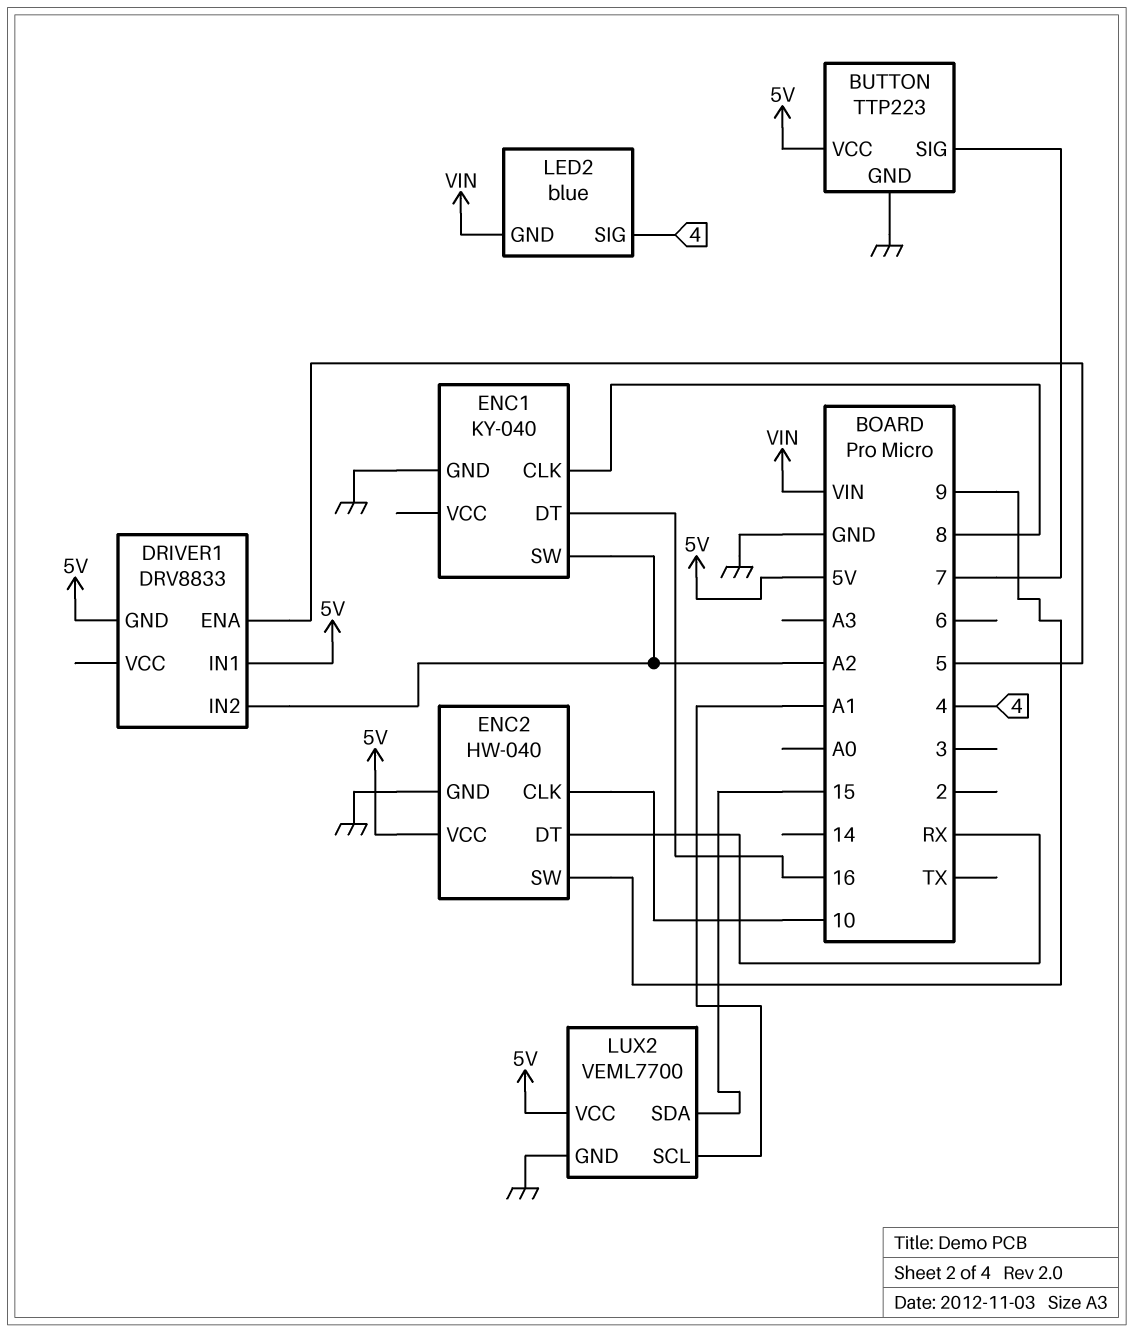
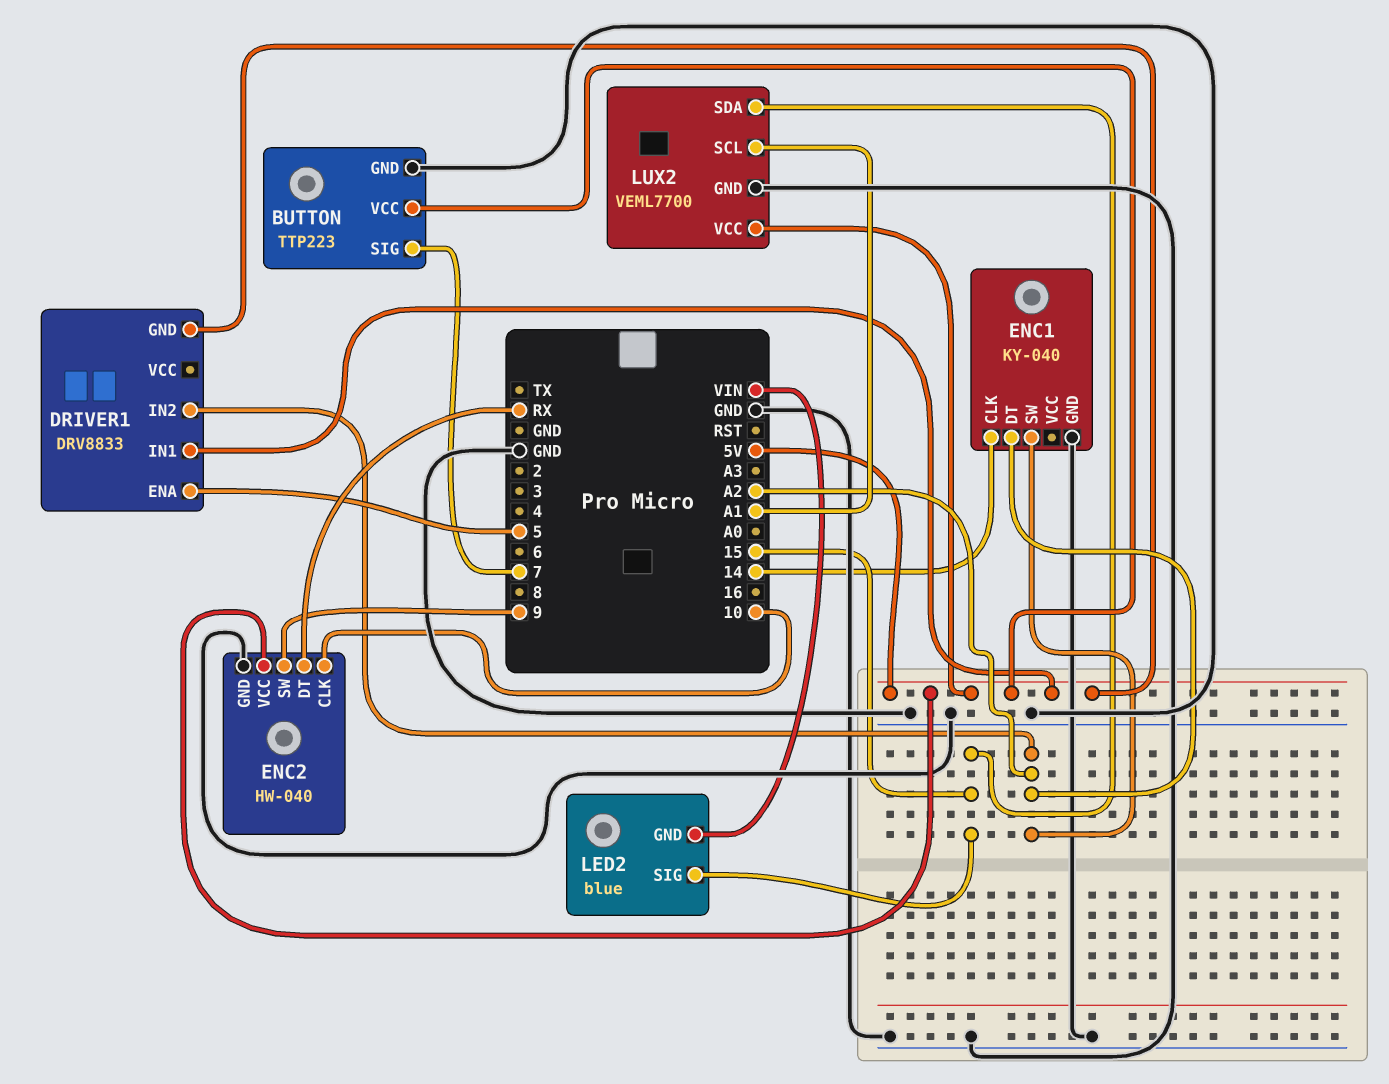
ENC1 pin CLK: 8 -> 14
ENC1 pin DT: 16 -> A2
LED2 pin SIG: 4 -> 15

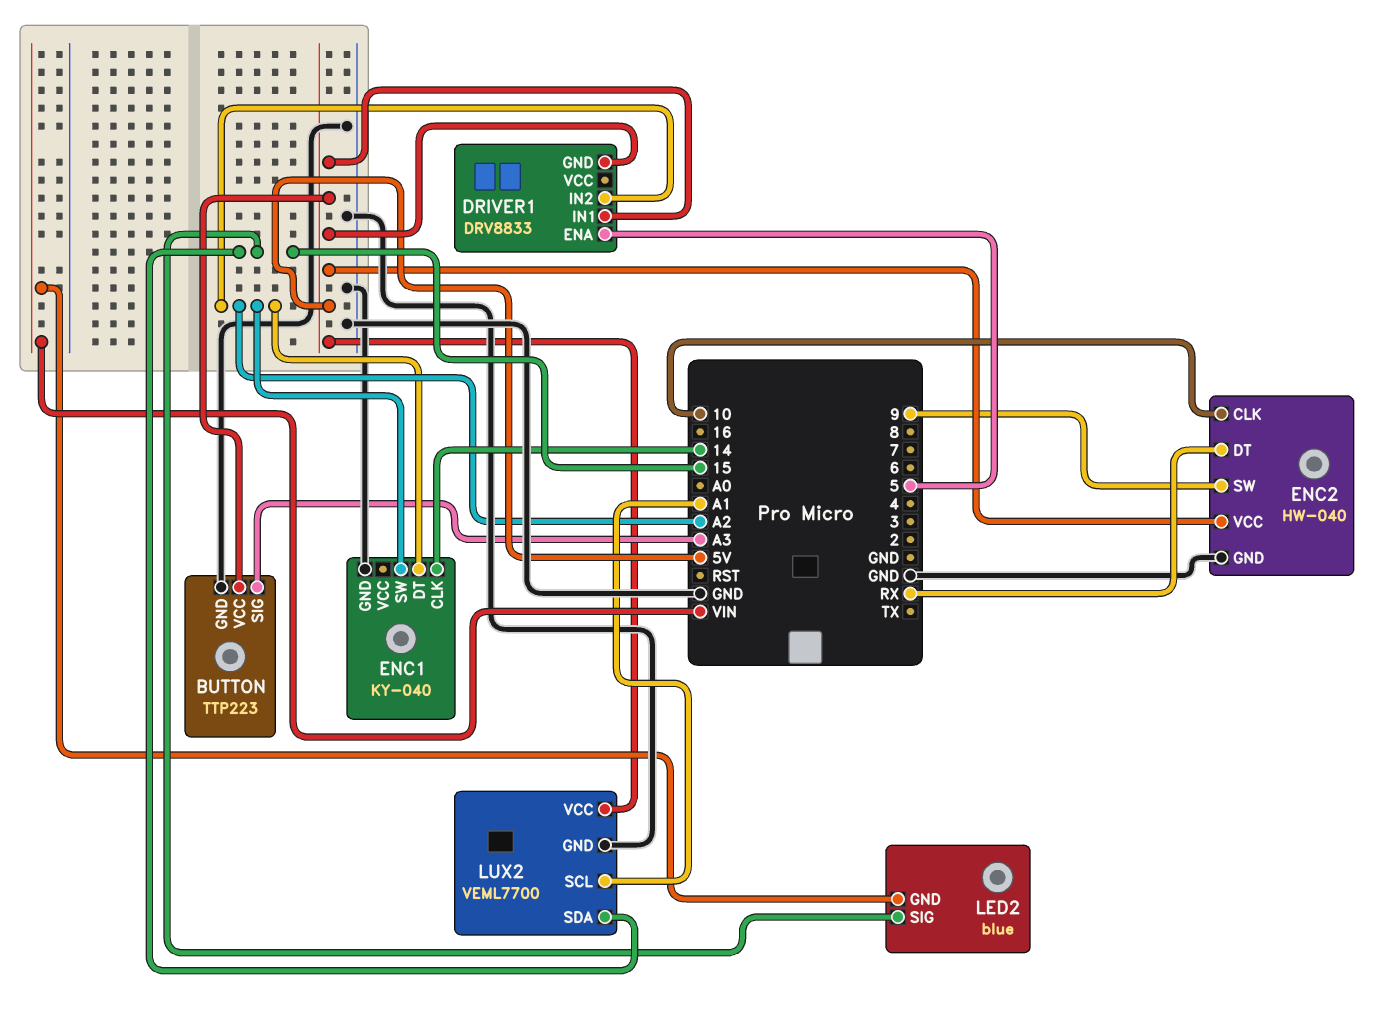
BUTTON pin SIG: 7 -> A3

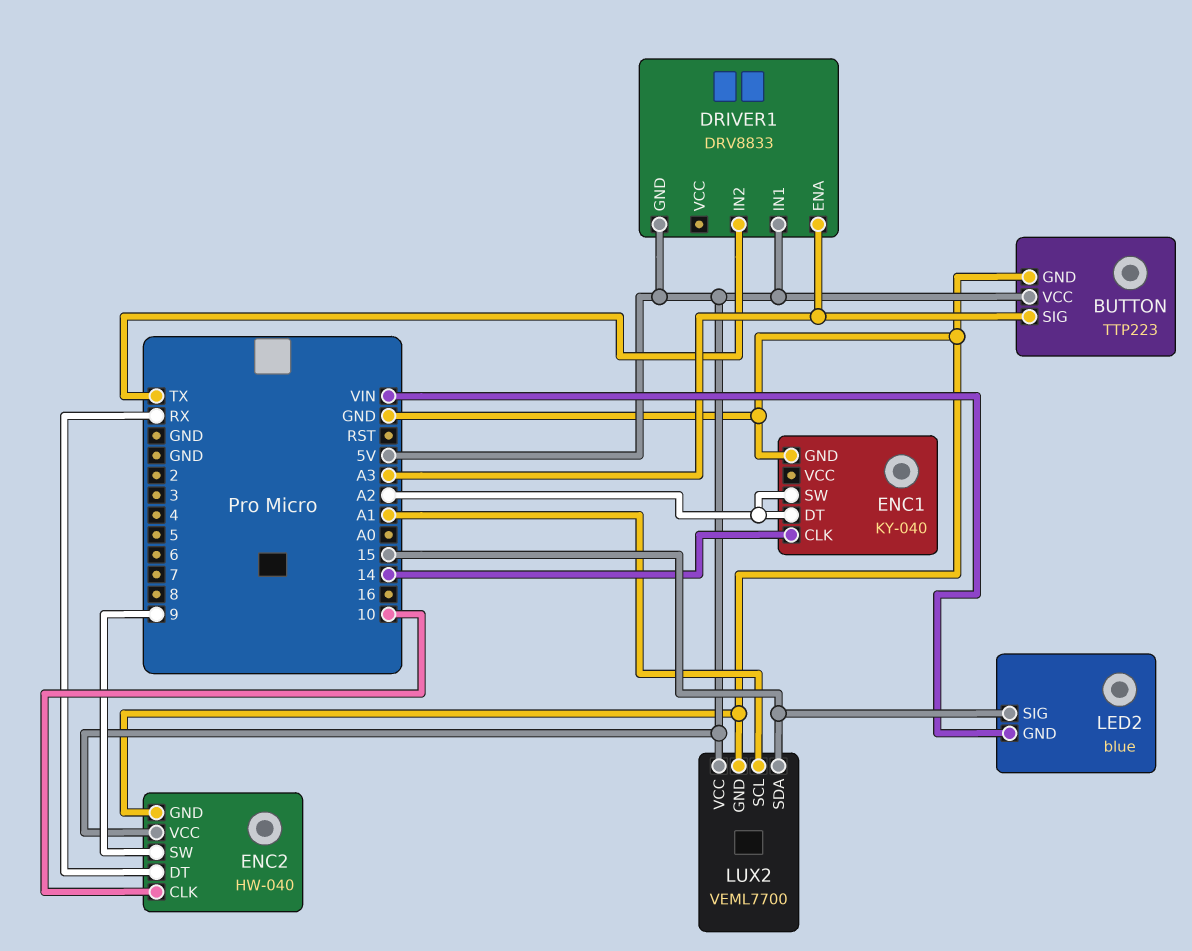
DRIVER1 pin ENA: 5 -> A3
DRIVER1 pin IN2: A2 -> TX

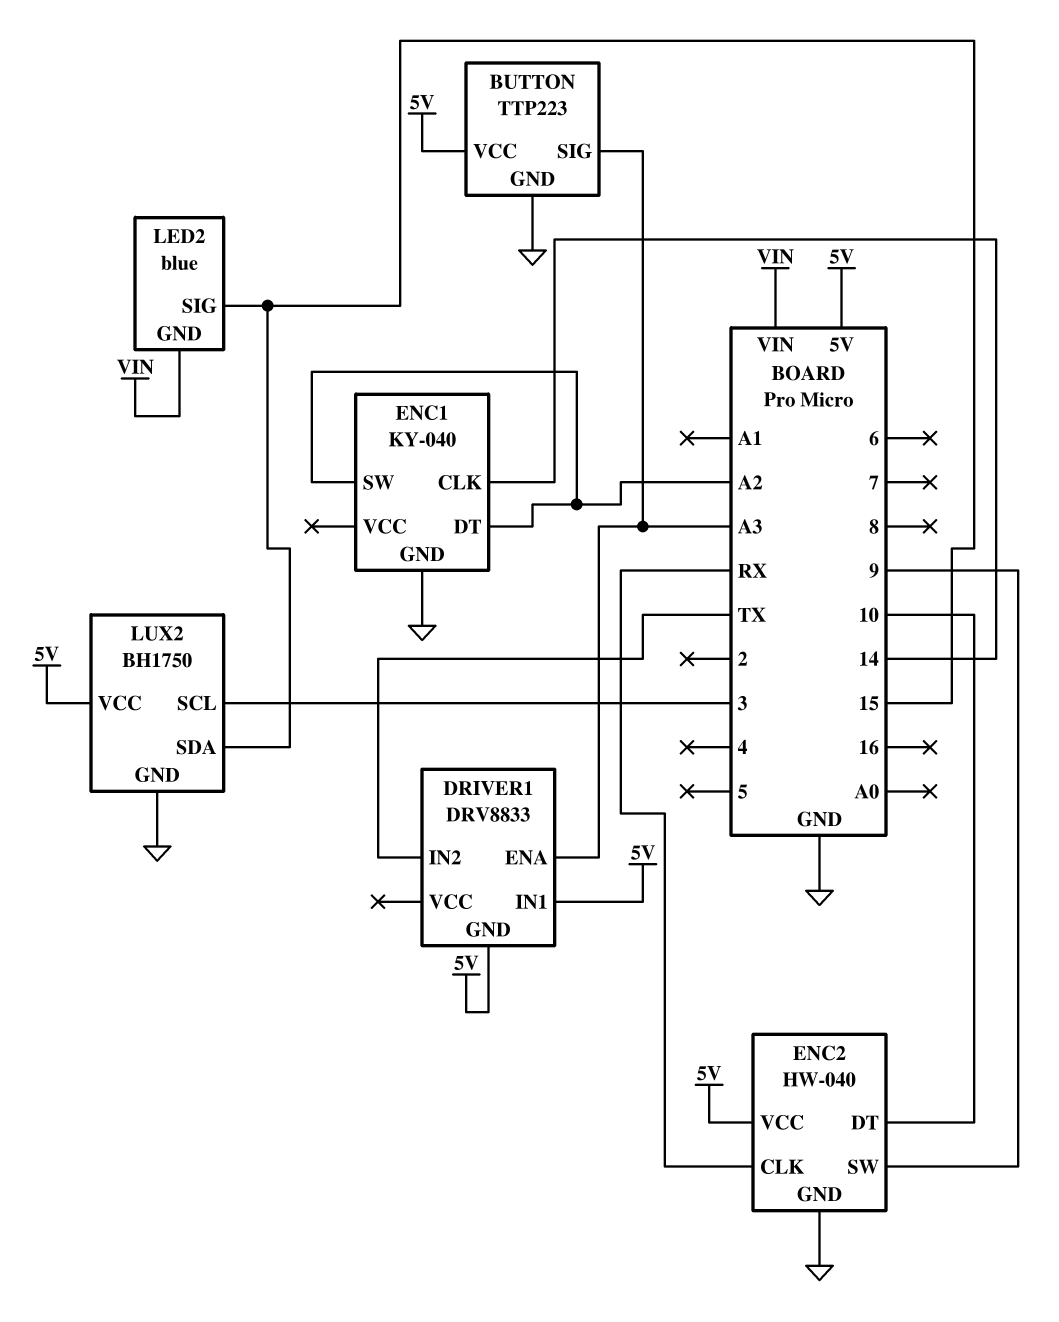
ENC2 pin CLK: 10 -> RX
ENC2 pin DT: RX -> 10
LUX2: VEML7700 -> BH1750
LUX2 pin SCL: A1 -> 3

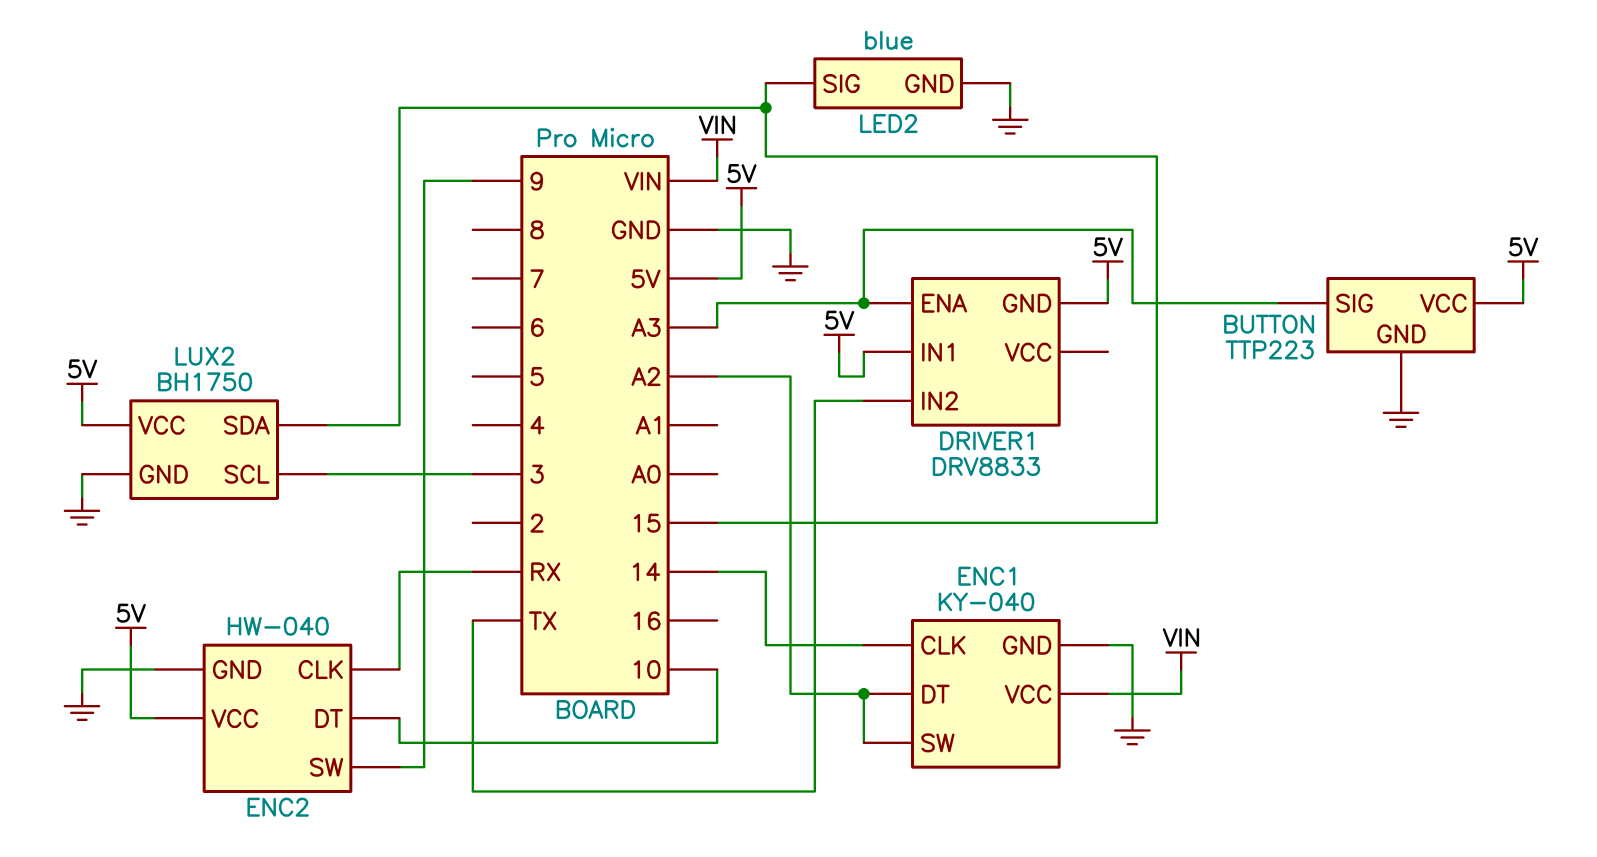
ENC1 pin VCC: none -> VIN
LED2 pin GND: VIN -> GND

